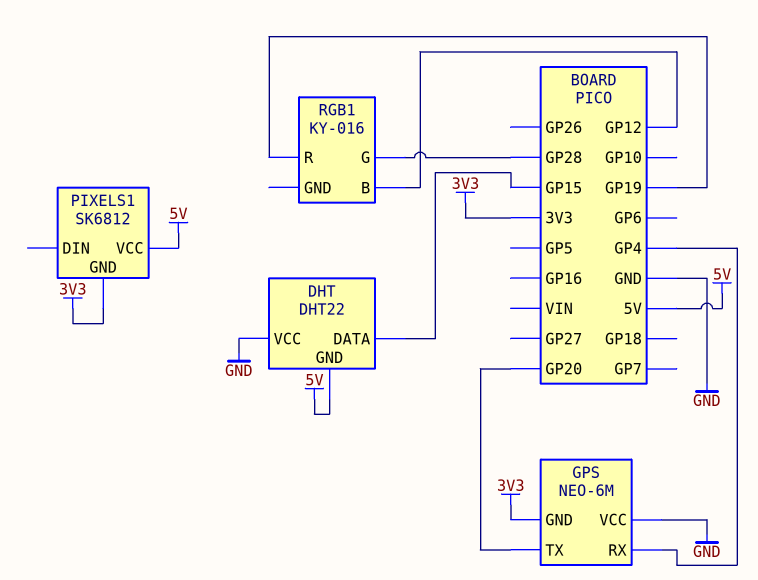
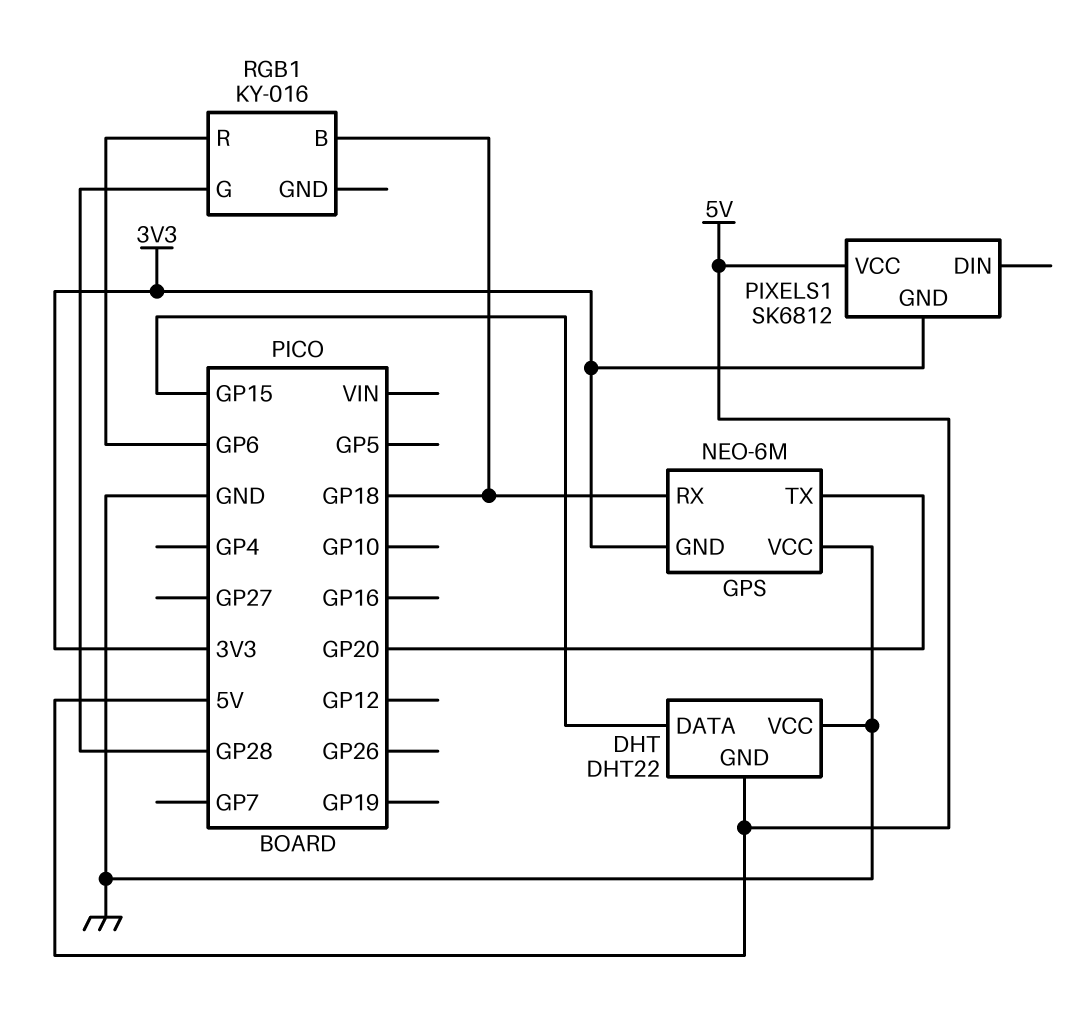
GPS pin RX: GP4 -> GP18
RGB1 pin B: GP12 -> GP18
RGB1 pin R: GP19 -> GP6

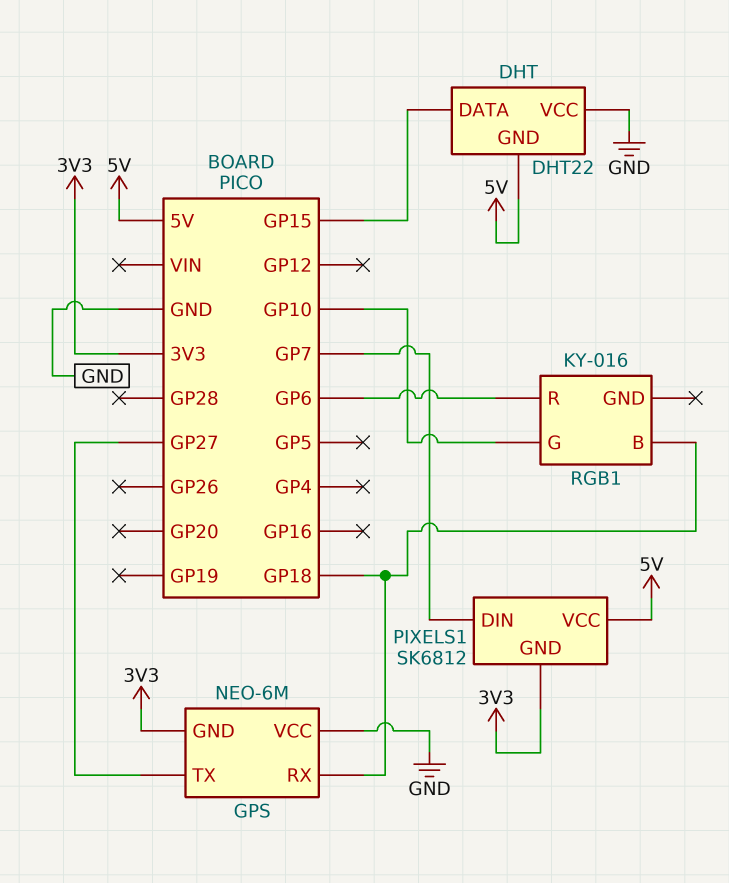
GPS pin TX: GP20 -> GP27
PIXELS1 pin DIN: none -> GP7
RGB1 pin G: GP28 -> GP10

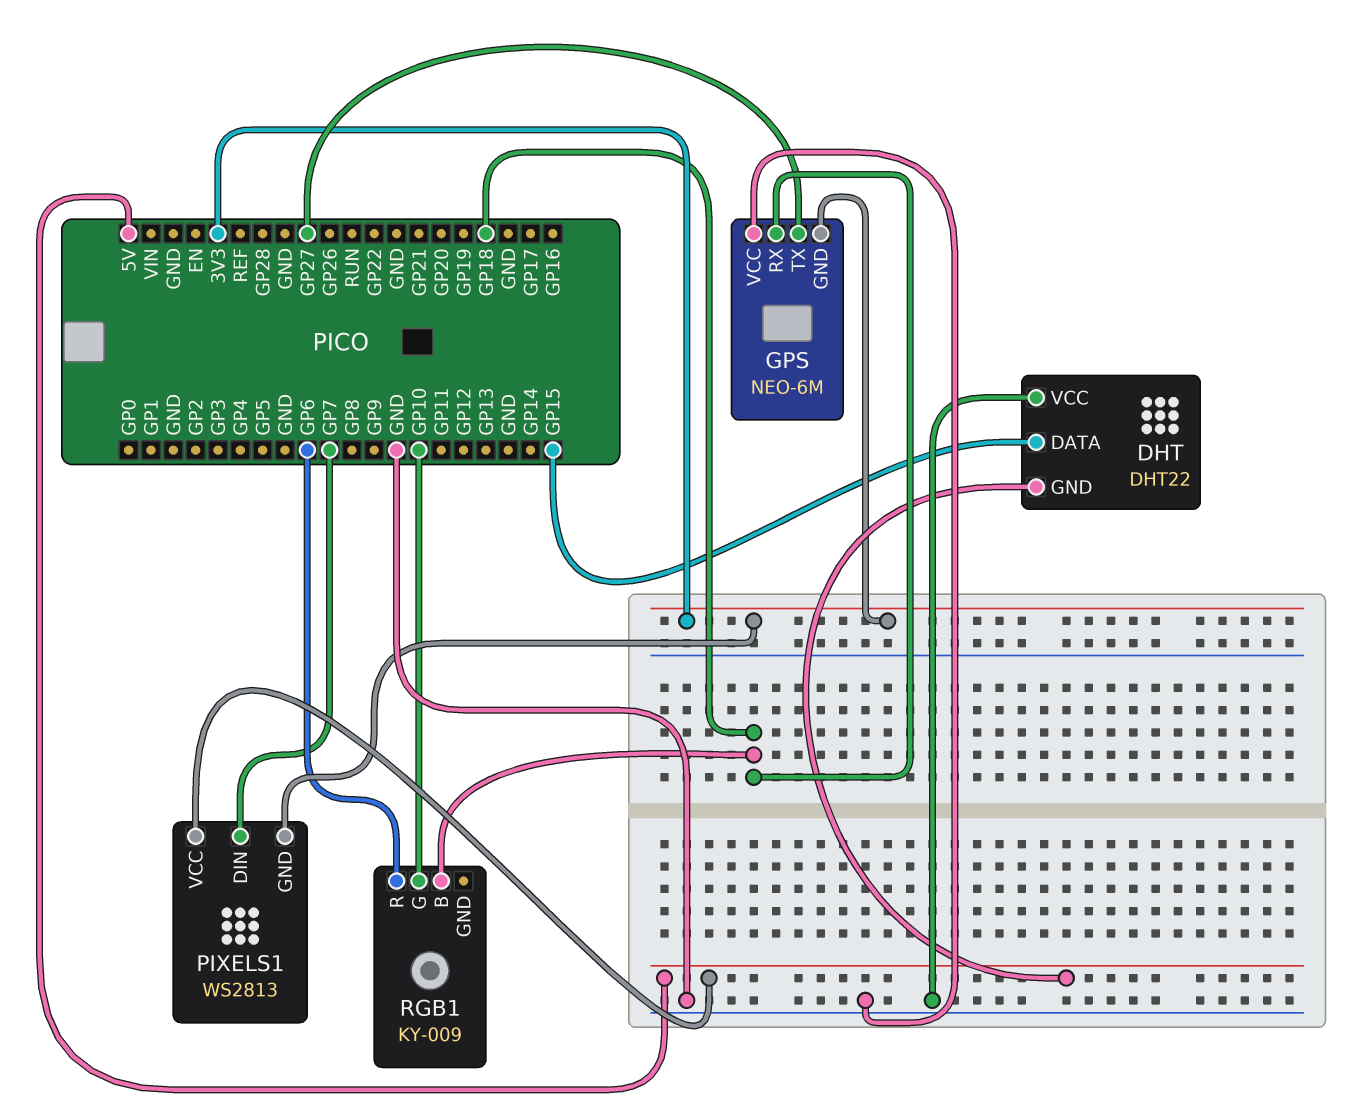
PIXELS1: SK6812 -> WS2813
RGB1: KY-016 -> KY-009

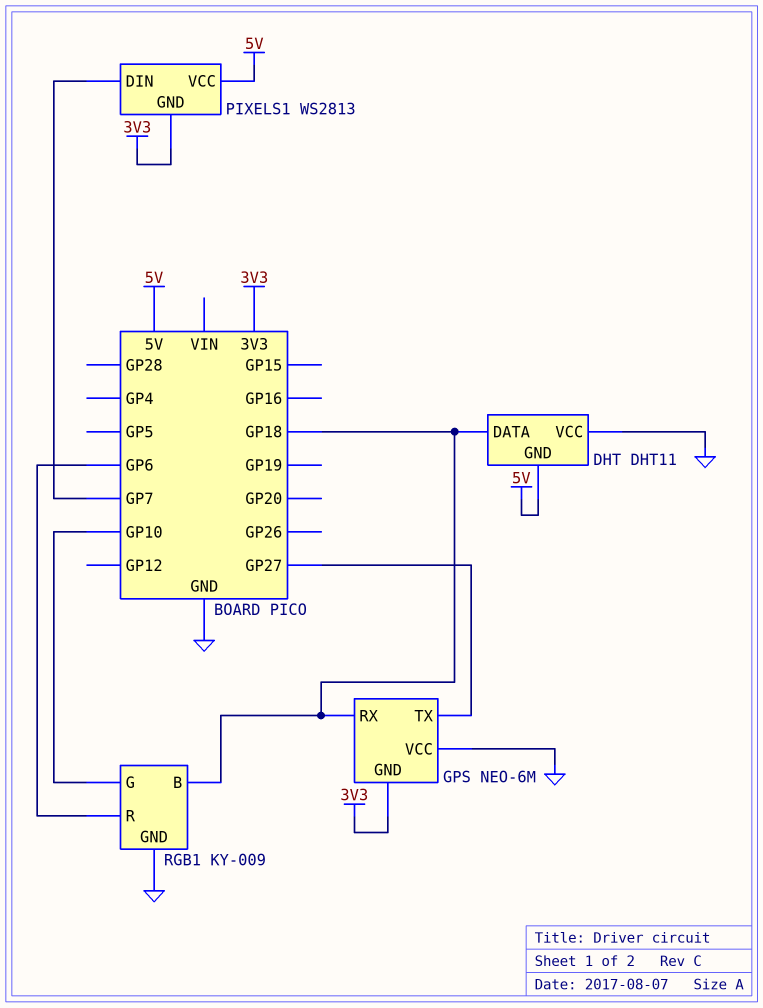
DHT: DHT22 -> DHT11
DHT pin DATA: GP15 -> GP18
RGB1 pin GND: none -> GND

